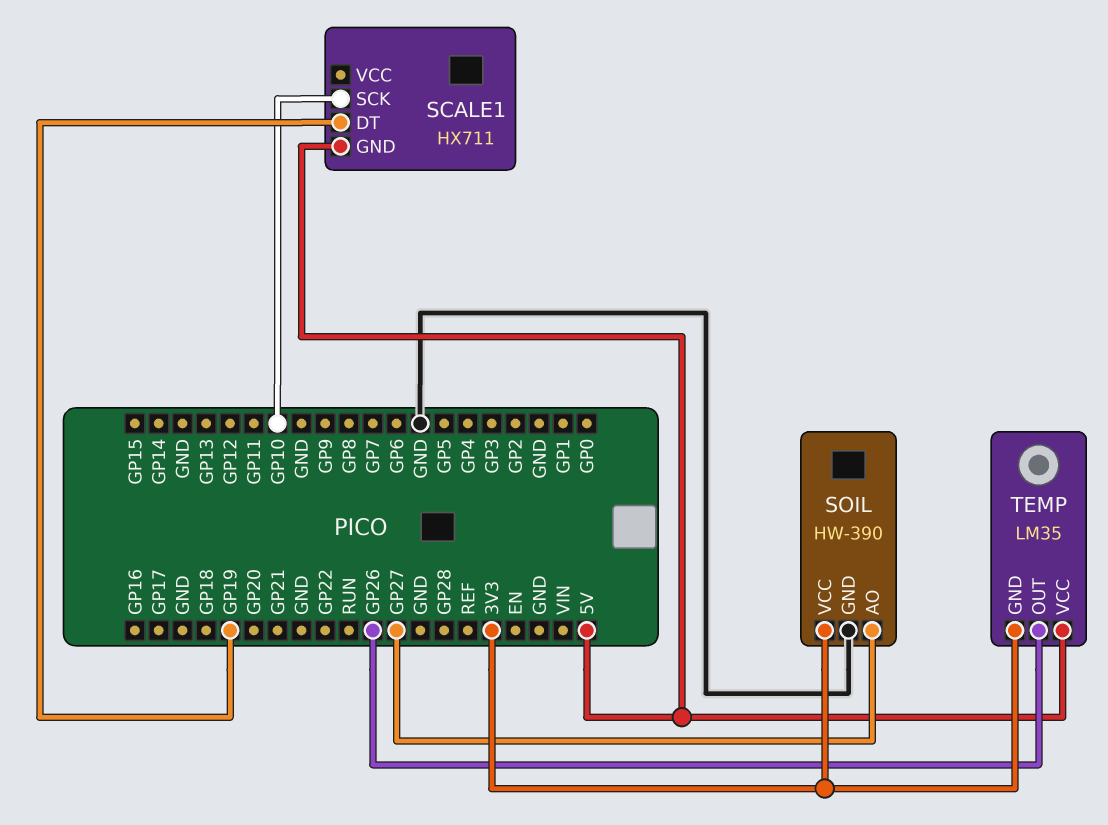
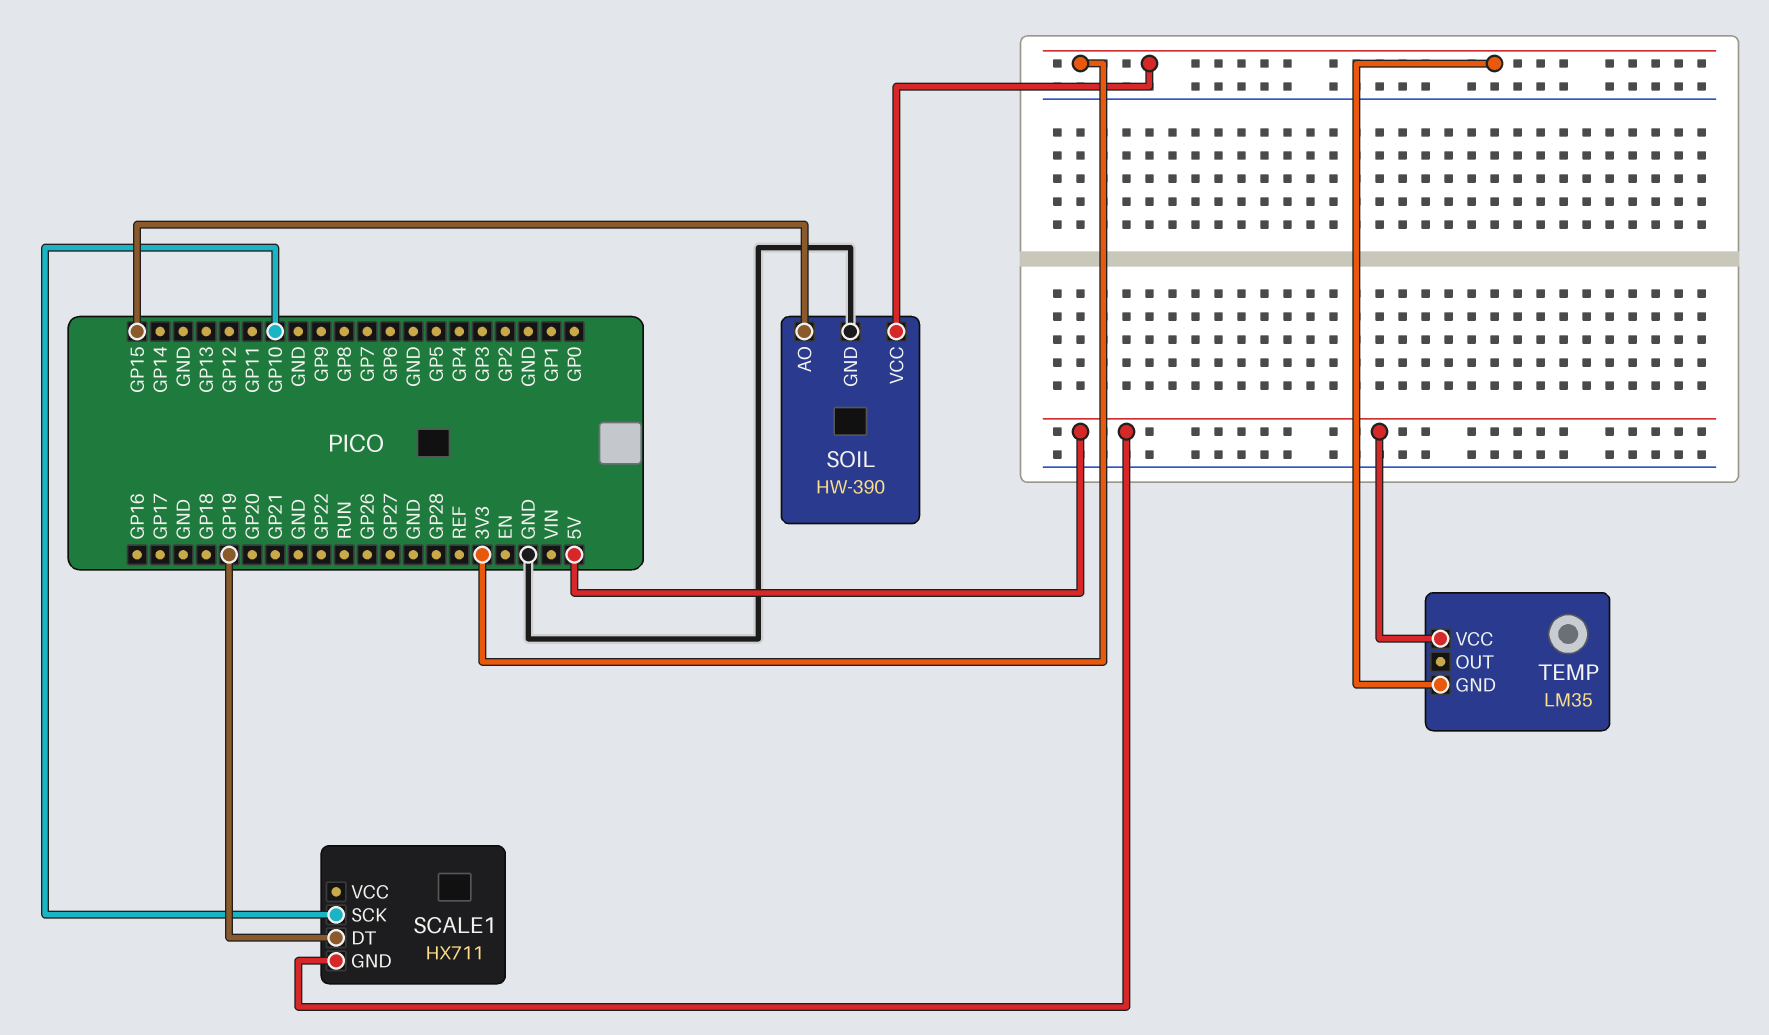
SOIL pin AO: GP27 -> GP15
TEMP pin OUT: GP26 -> none

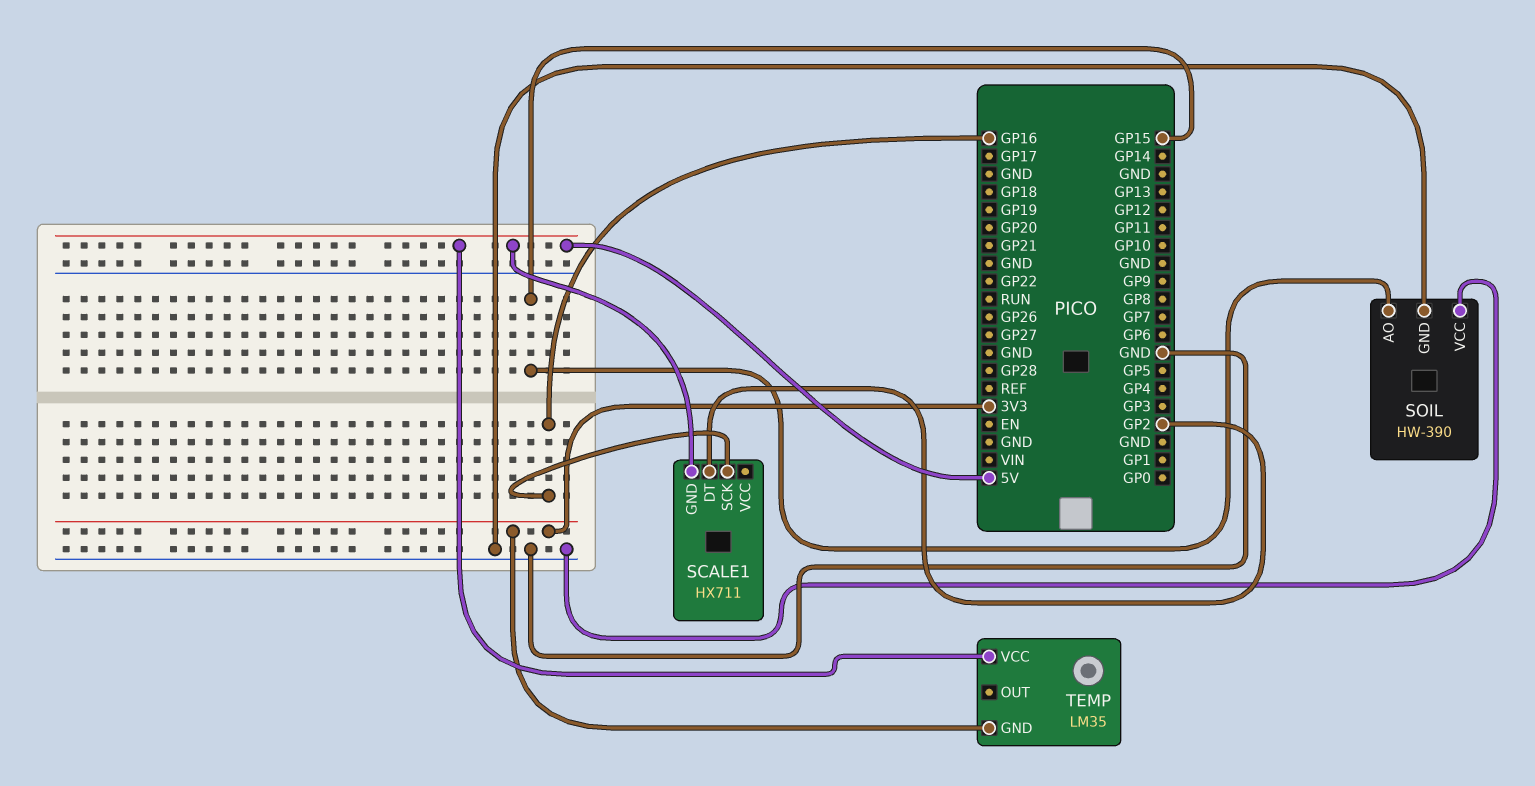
SCALE1 pin DT: GP19 -> GP2
SCALE1 pin SCK: GP10 -> GP16
SOIL pin VCC: 3V3 -> GND

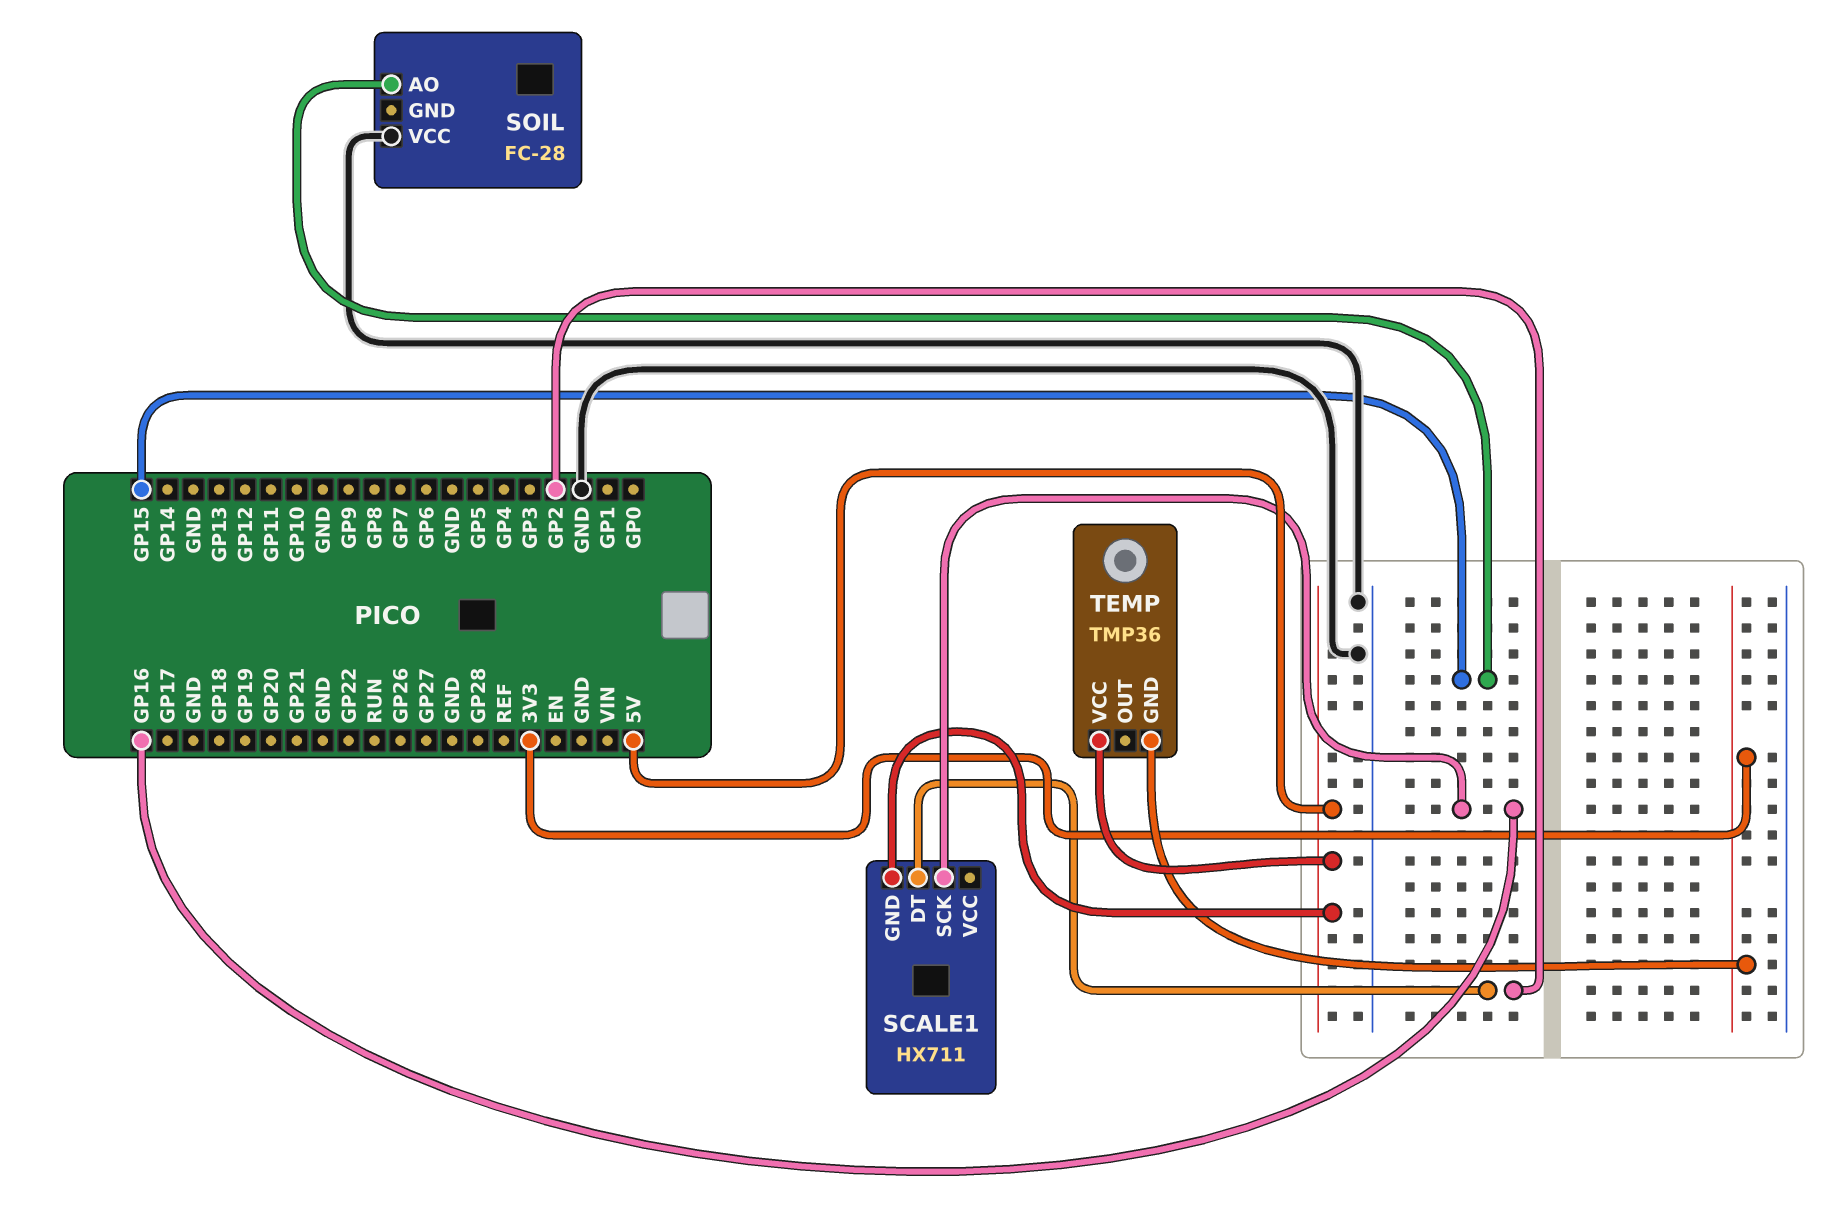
SOIL: HW-390 -> FC-28
SOIL pin GND: GND -> none
TEMP: LM35 -> TMP36

